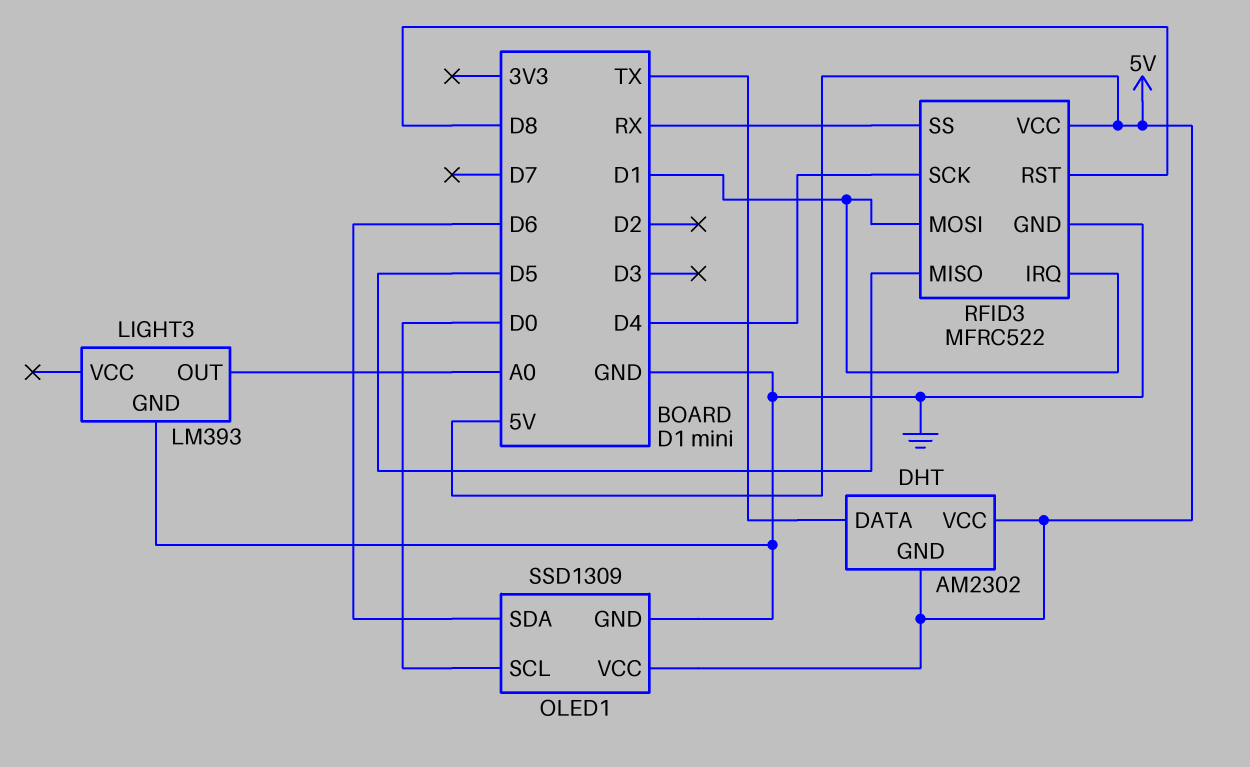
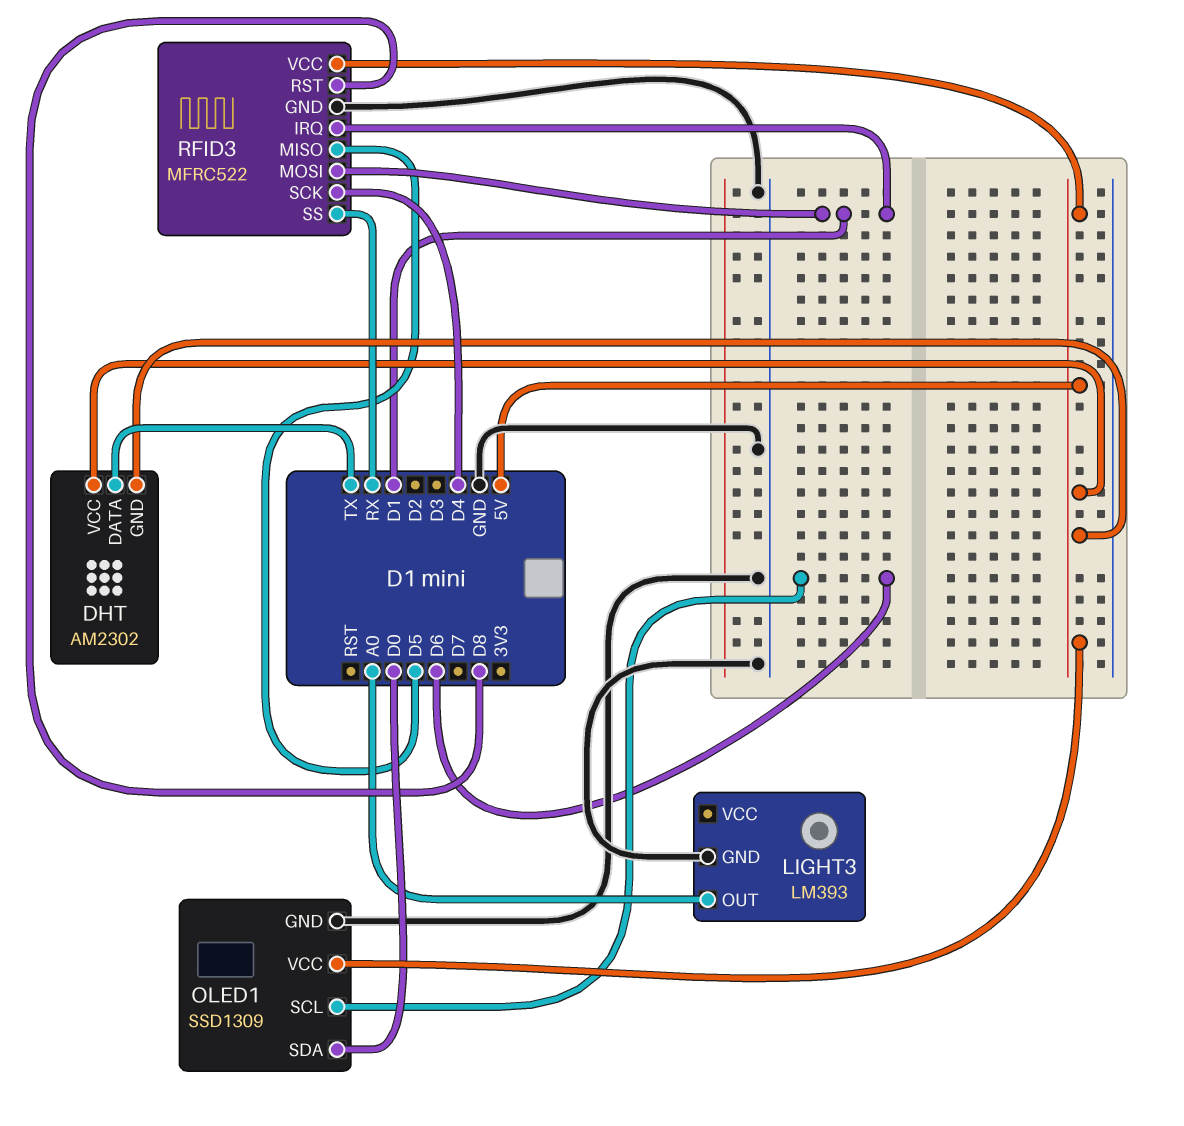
OLED1 pin SCL: D0 -> D6
OLED1 pin SDA: D6 -> D0

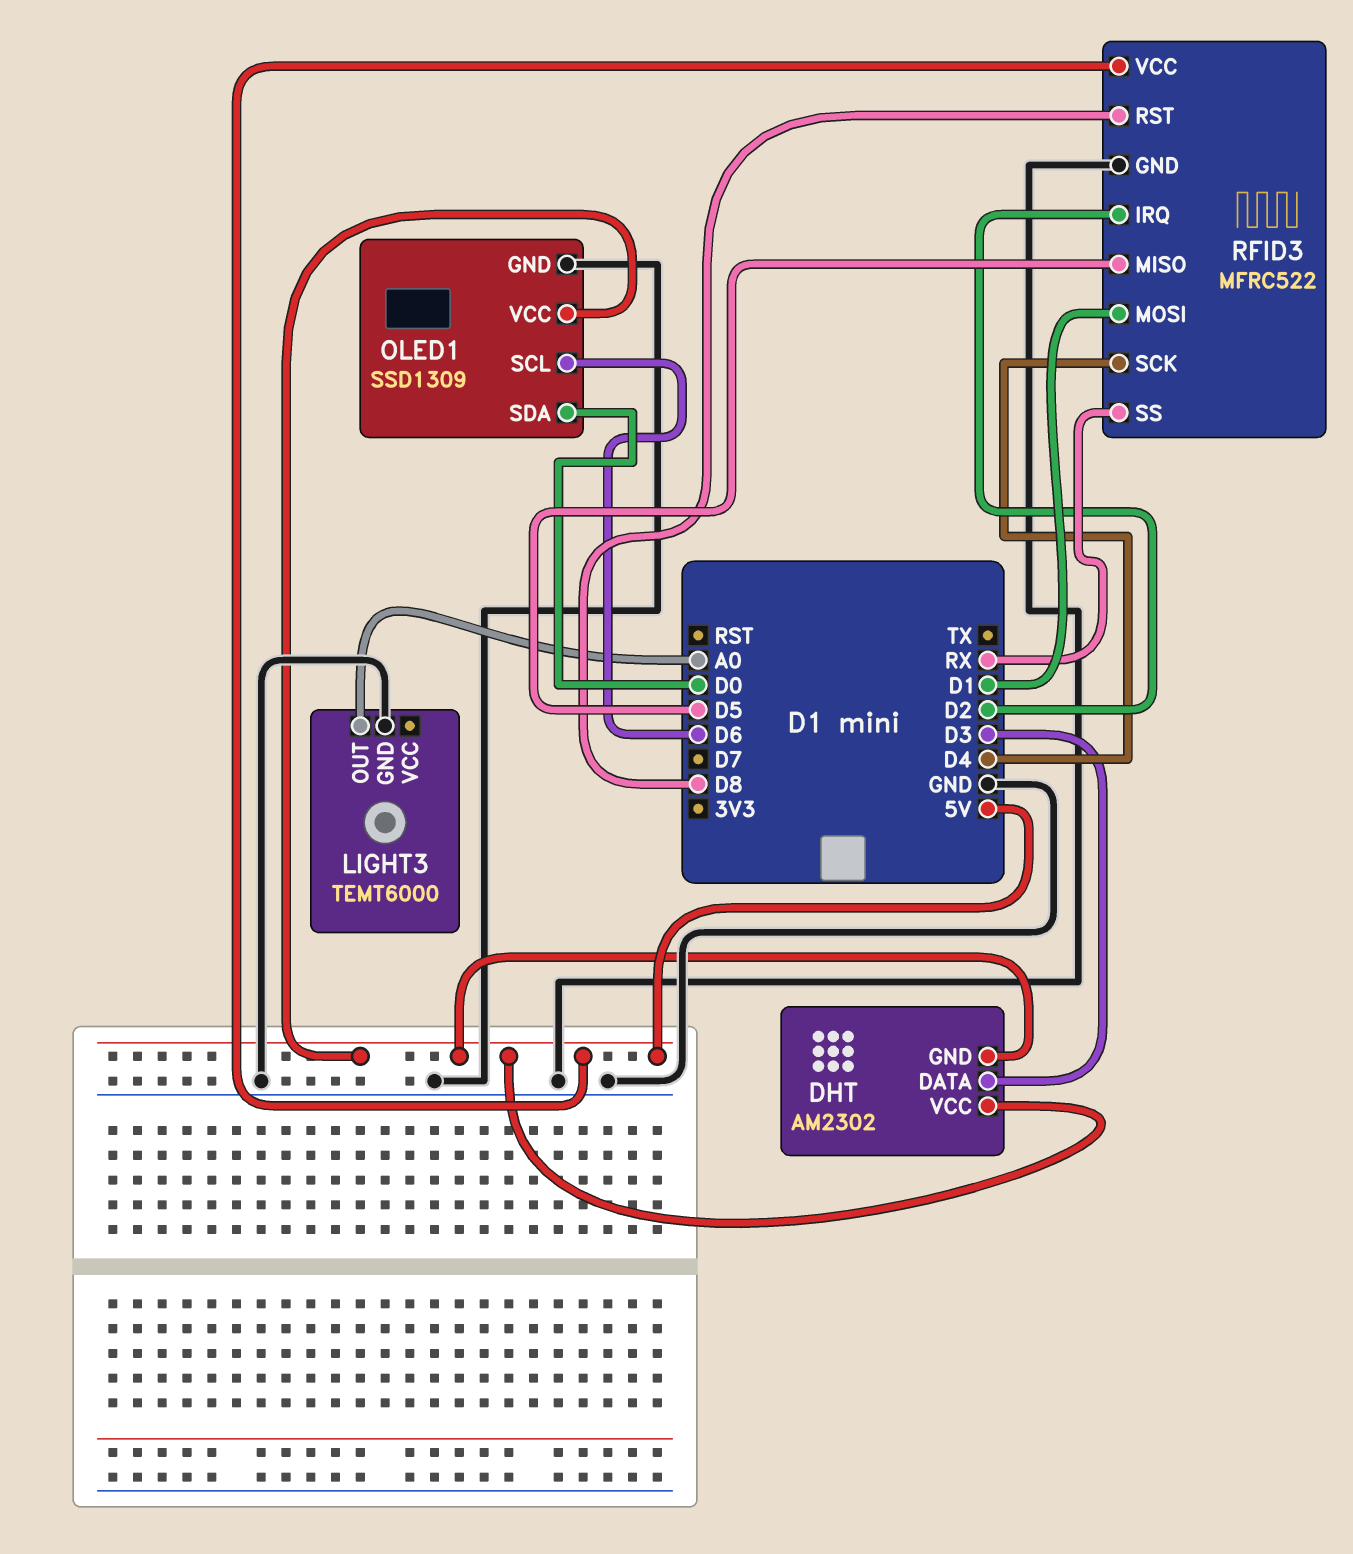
DHT pin DATA: TX -> D3
LIGHT3: LM393 -> TEMT6000
RFID3 pin IRQ: D1 -> D2

